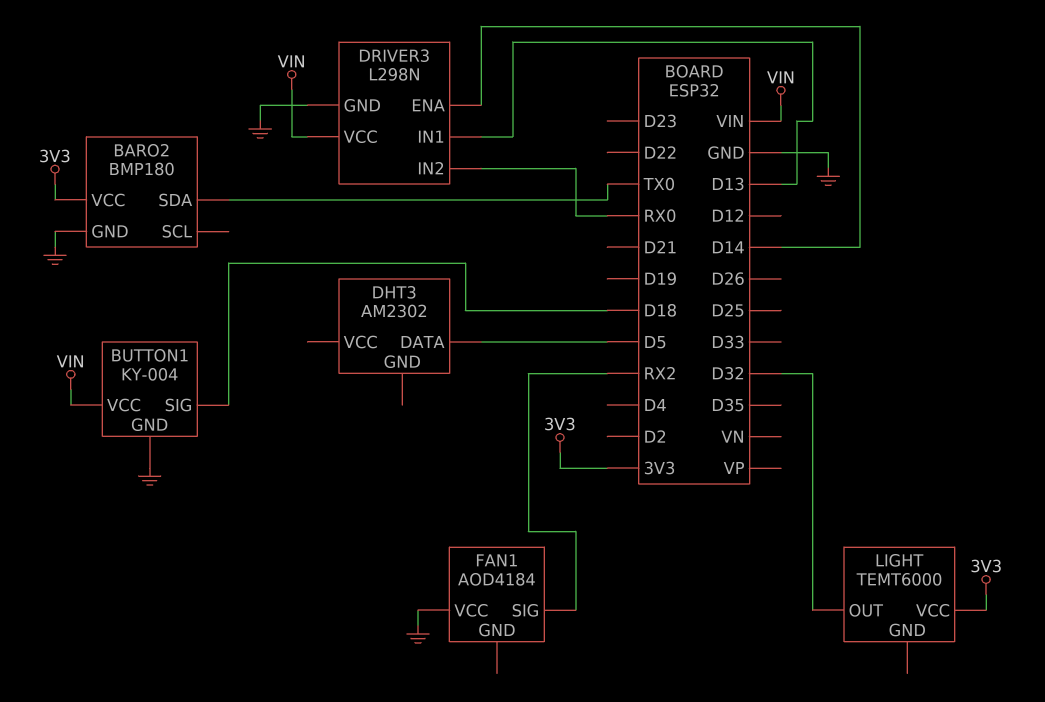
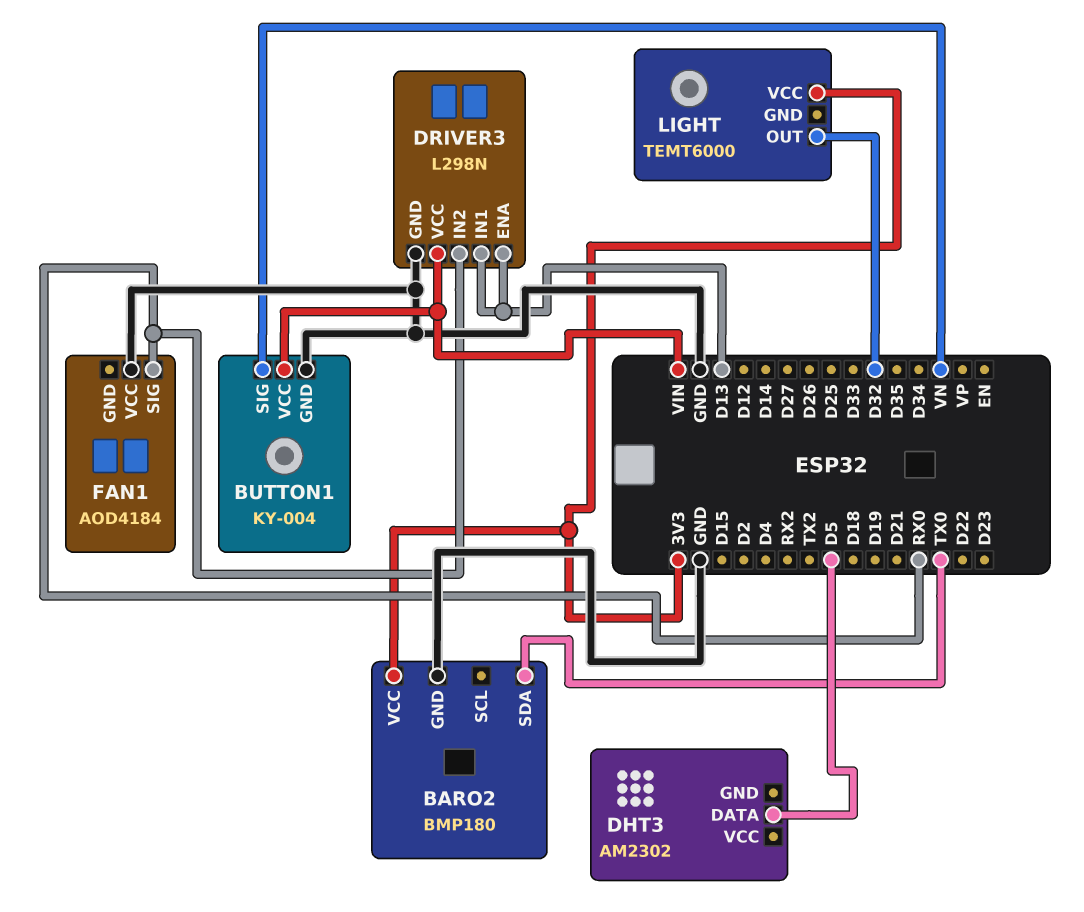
BUTTON1 pin SIG: D18 -> VN
DRIVER3 pin ENA: D14 -> D13
FAN1 pin SIG: RX2 -> RX0

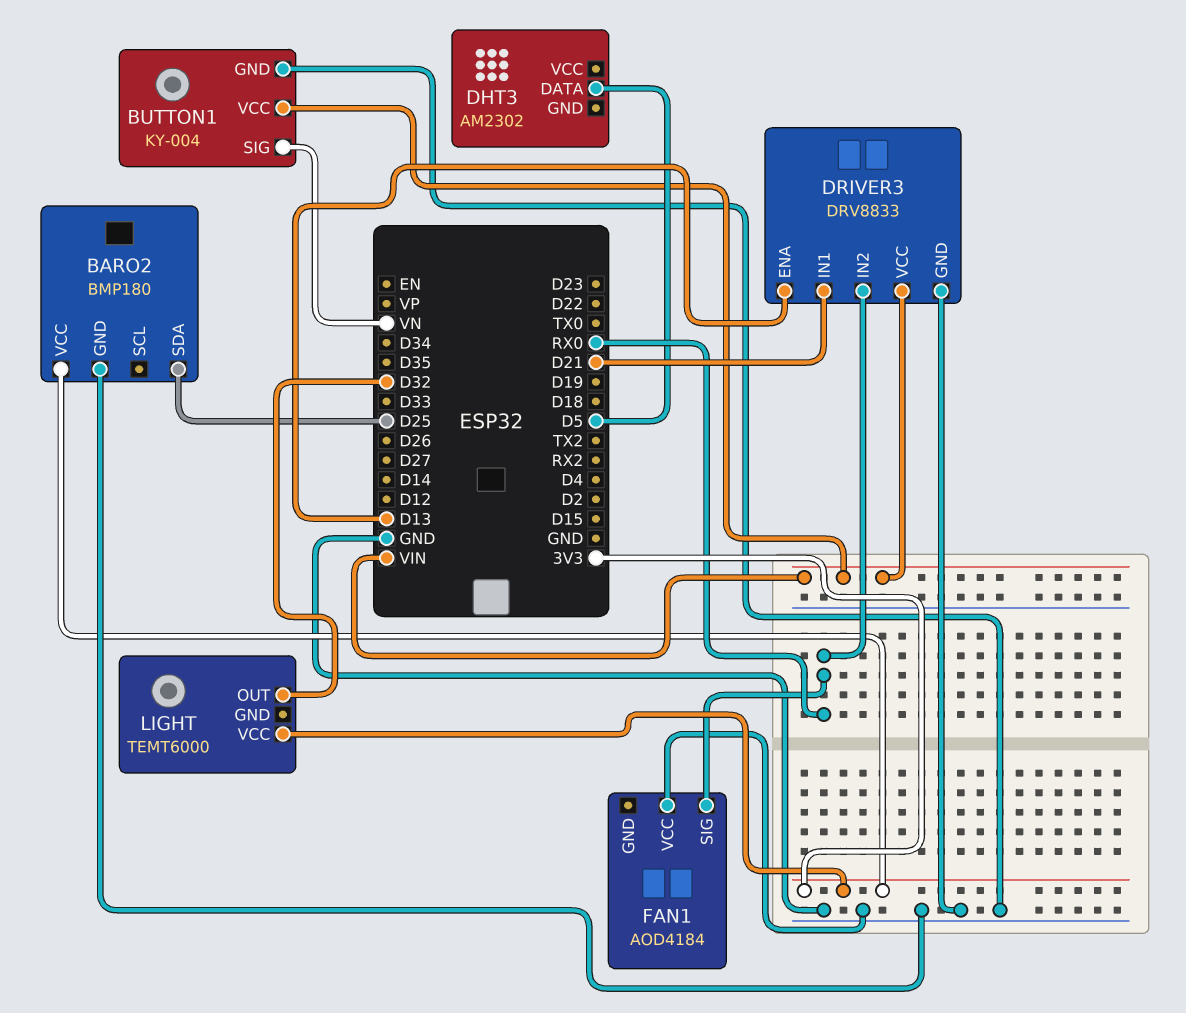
BARO2 pin SDA: TX0 -> D25
DRIVER3: L298N -> DRV8833
DRIVER3 pin IN1: D13 -> D21

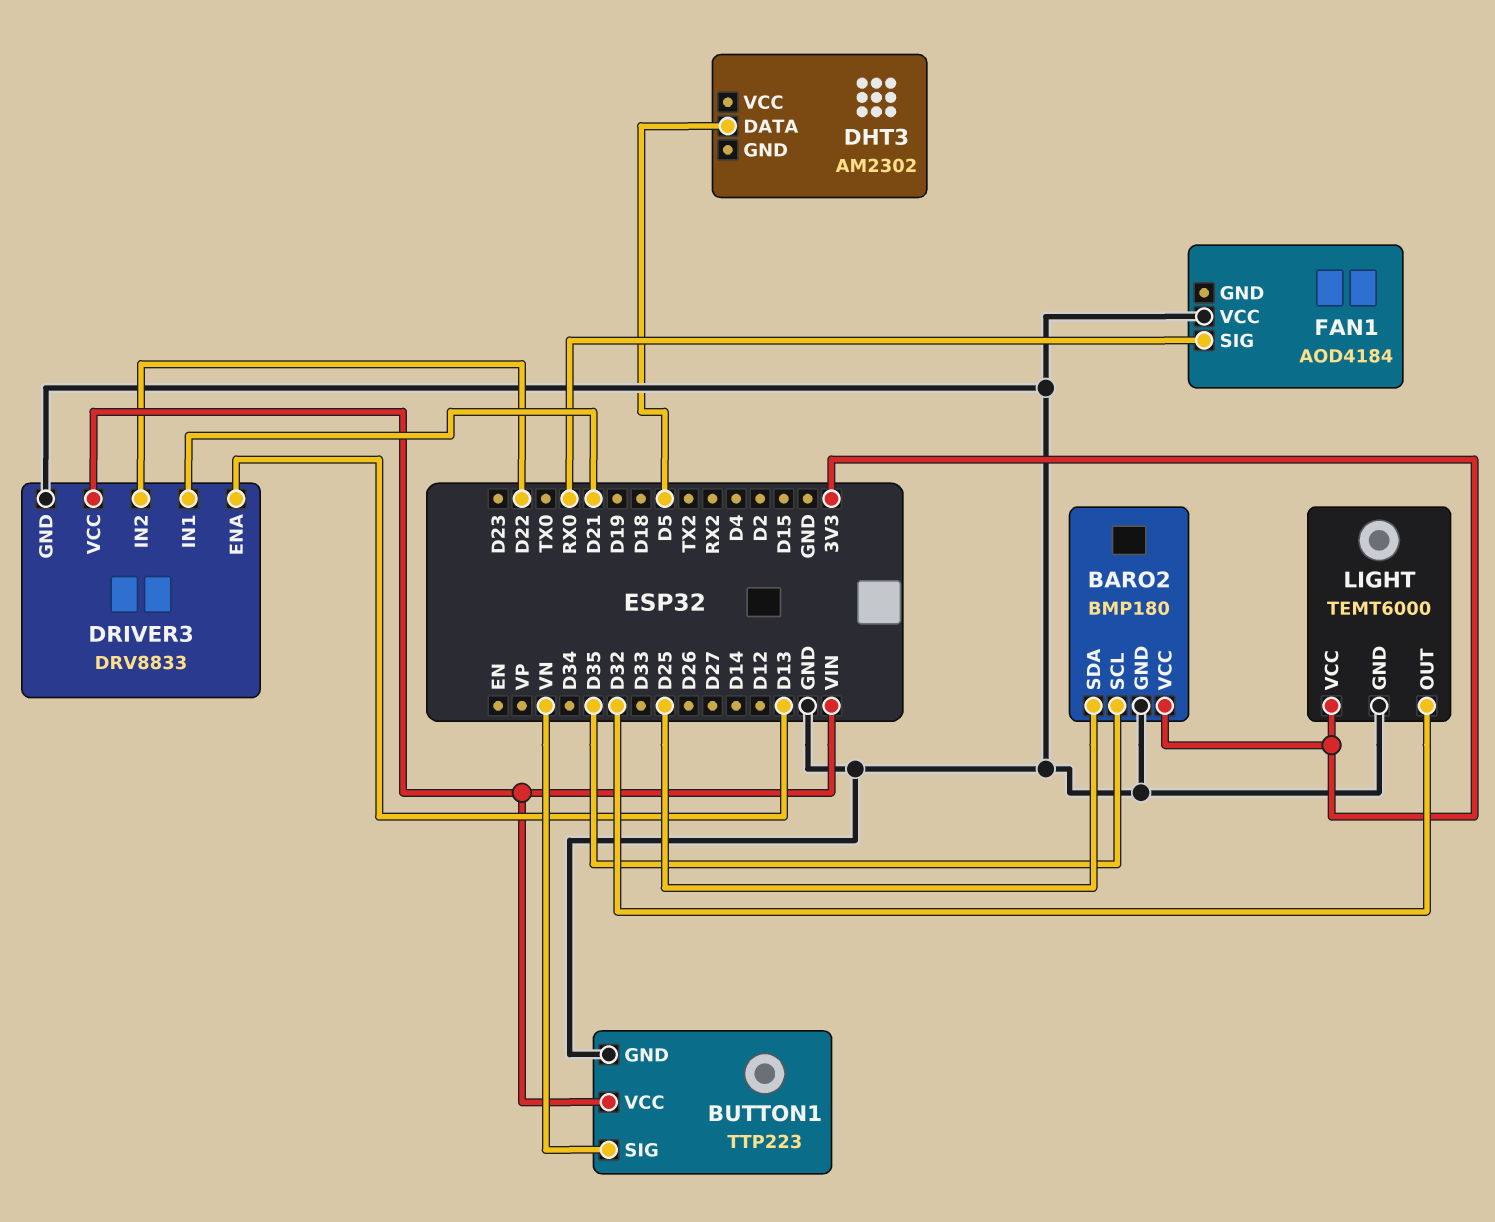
BARO2 pin SCL: none -> D35
BUTTON1: KY-004 -> TTP223
DRIVER3 pin IN2: RX0 -> D22
LIGHT pin GND: none -> GND

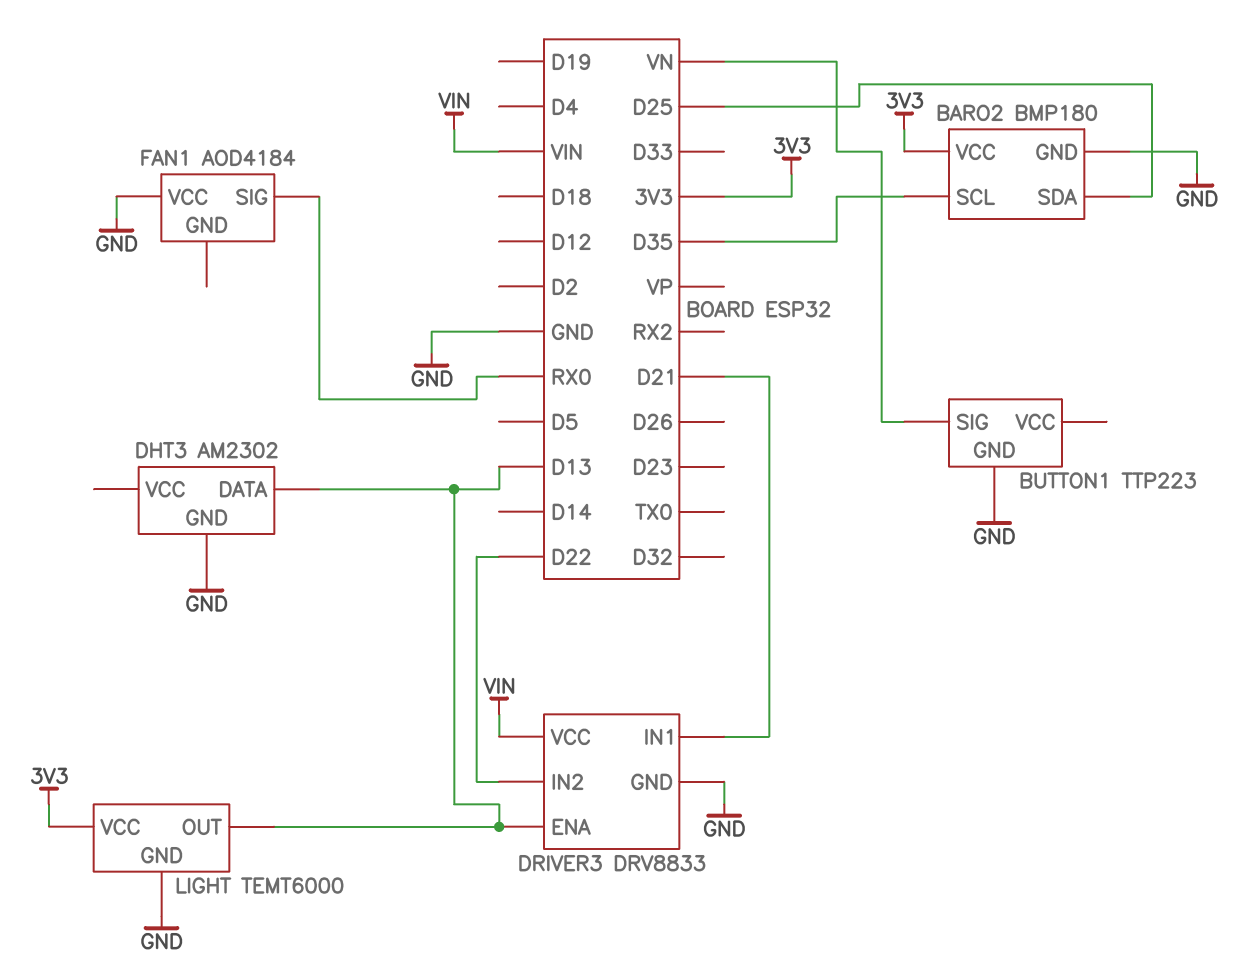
BUTTON1 pin VCC: VIN -> none
DHT3 pin DATA: D5 -> D13
DHT3 pin GND: none -> GND
LIGHT pin OUT: D32 -> D13

